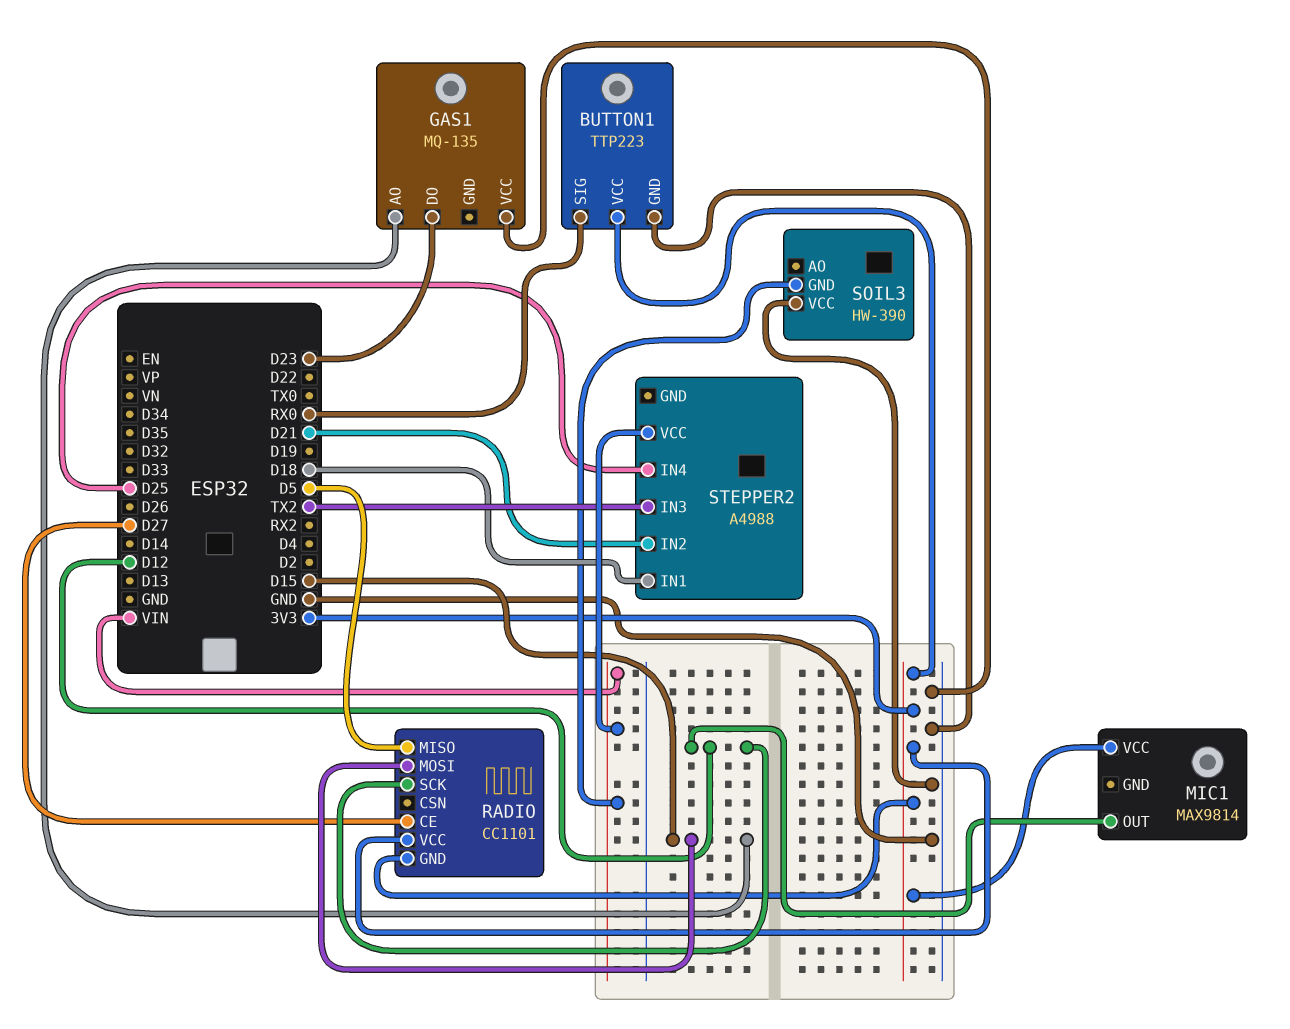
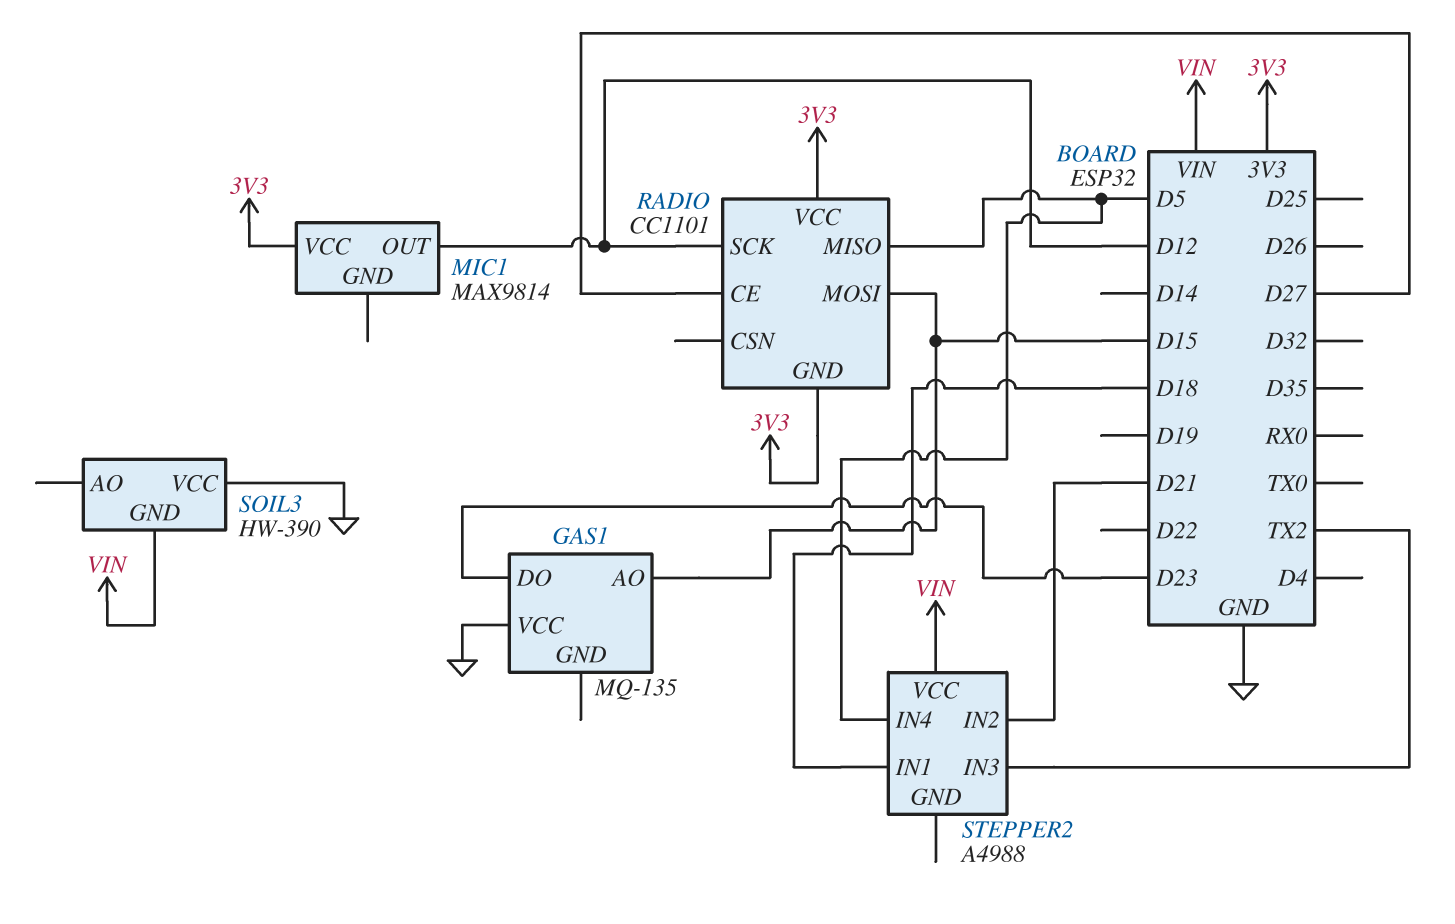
BUTTON1: TTP223 -> none
BUTTON1 pin GND: GND -> none
BUTTON1 pin SIG: RX0 -> none
BUTTON1 pin VCC: 3V3 -> none
STEPPER2 pin IN4: D25 -> D5

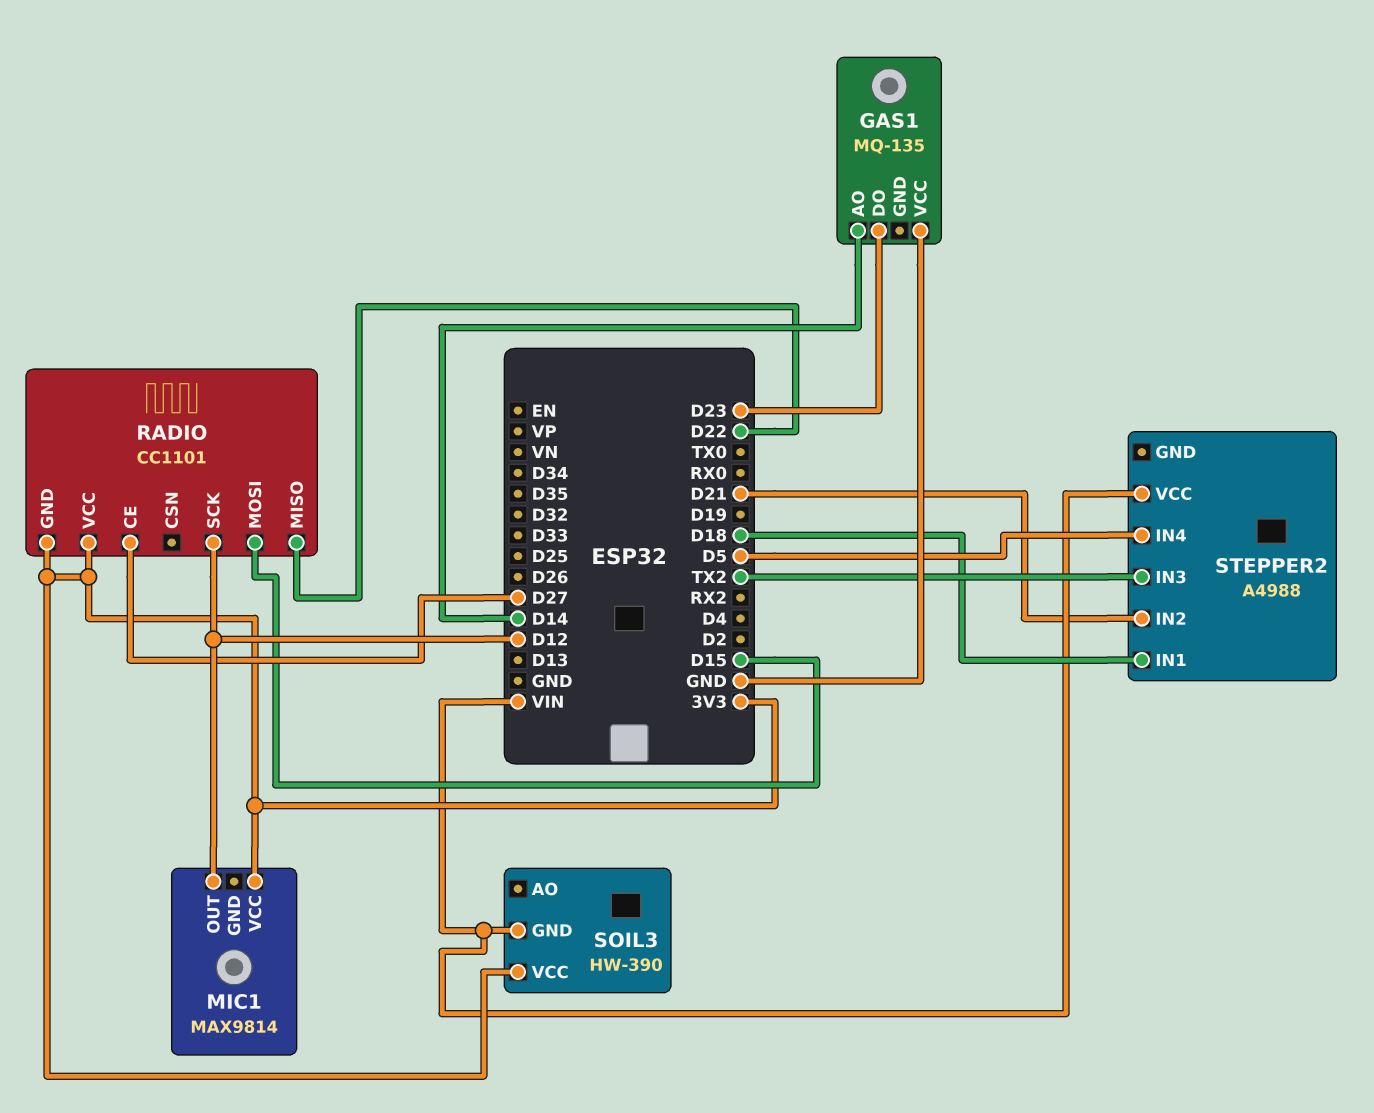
GAS1 pin AO: D15 -> D14
RADIO pin MISO: D5 -> D22
SOIL3 pin VCC: GND -> 3V3

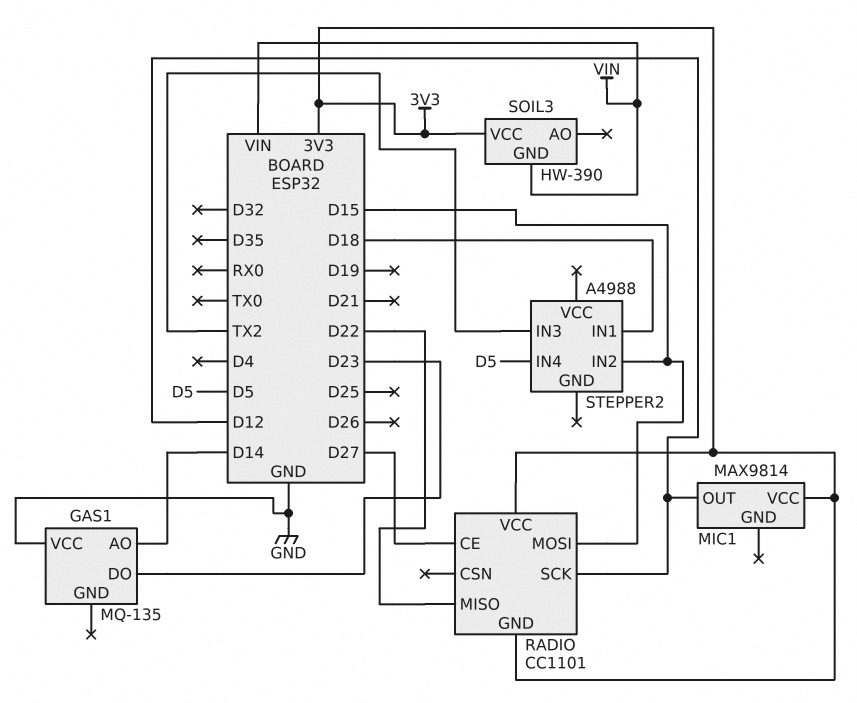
STEPPER2 pin IN2: D21 -> D15
STEPPER2 pin VCC: VIN -> none

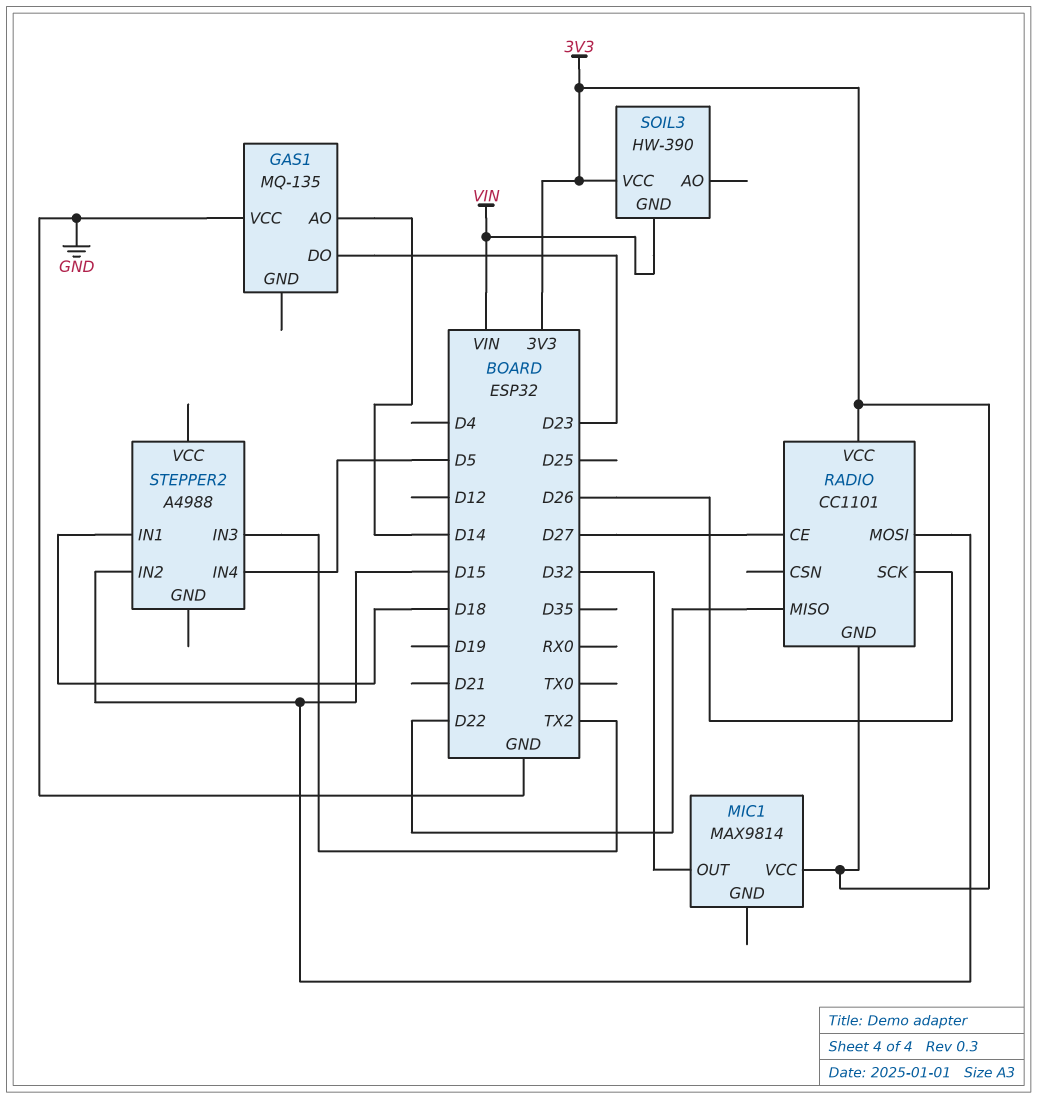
MIC1 pin OUT: D12 -> D32
RADIO pin SCK: D12 -> D26

